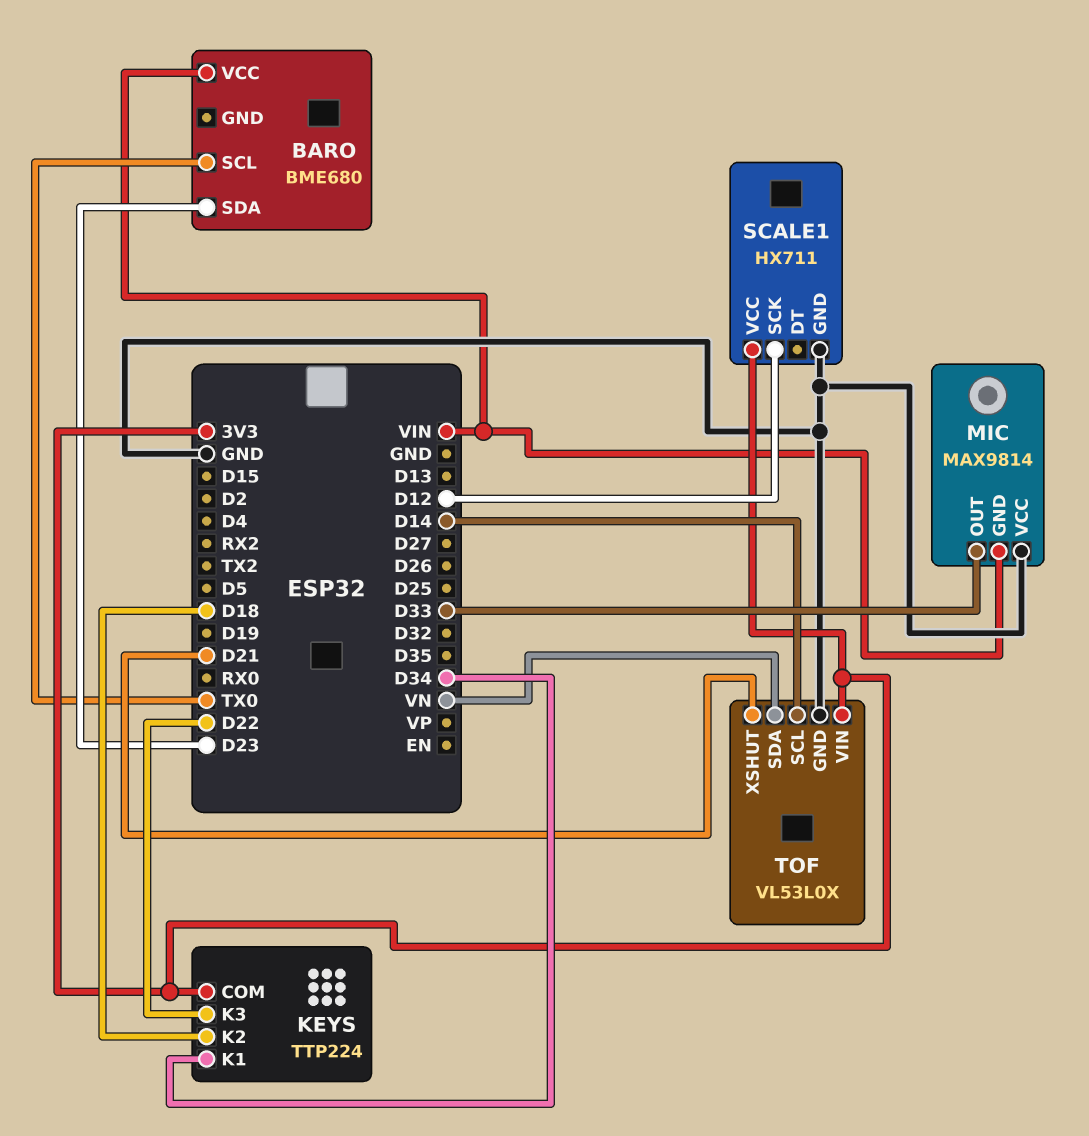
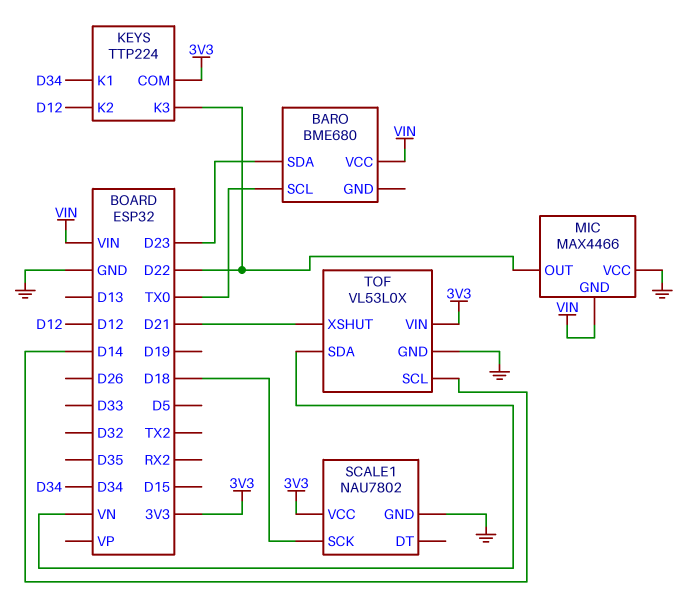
KEYS pin K2: D18 -> D12
MIC: MAX9814 -> MAX4466
MIC pin OUT: D33 -> D22
SCALE1: HX711 -> NAU7802
SCALE1 pin SCK: D12 -> D18

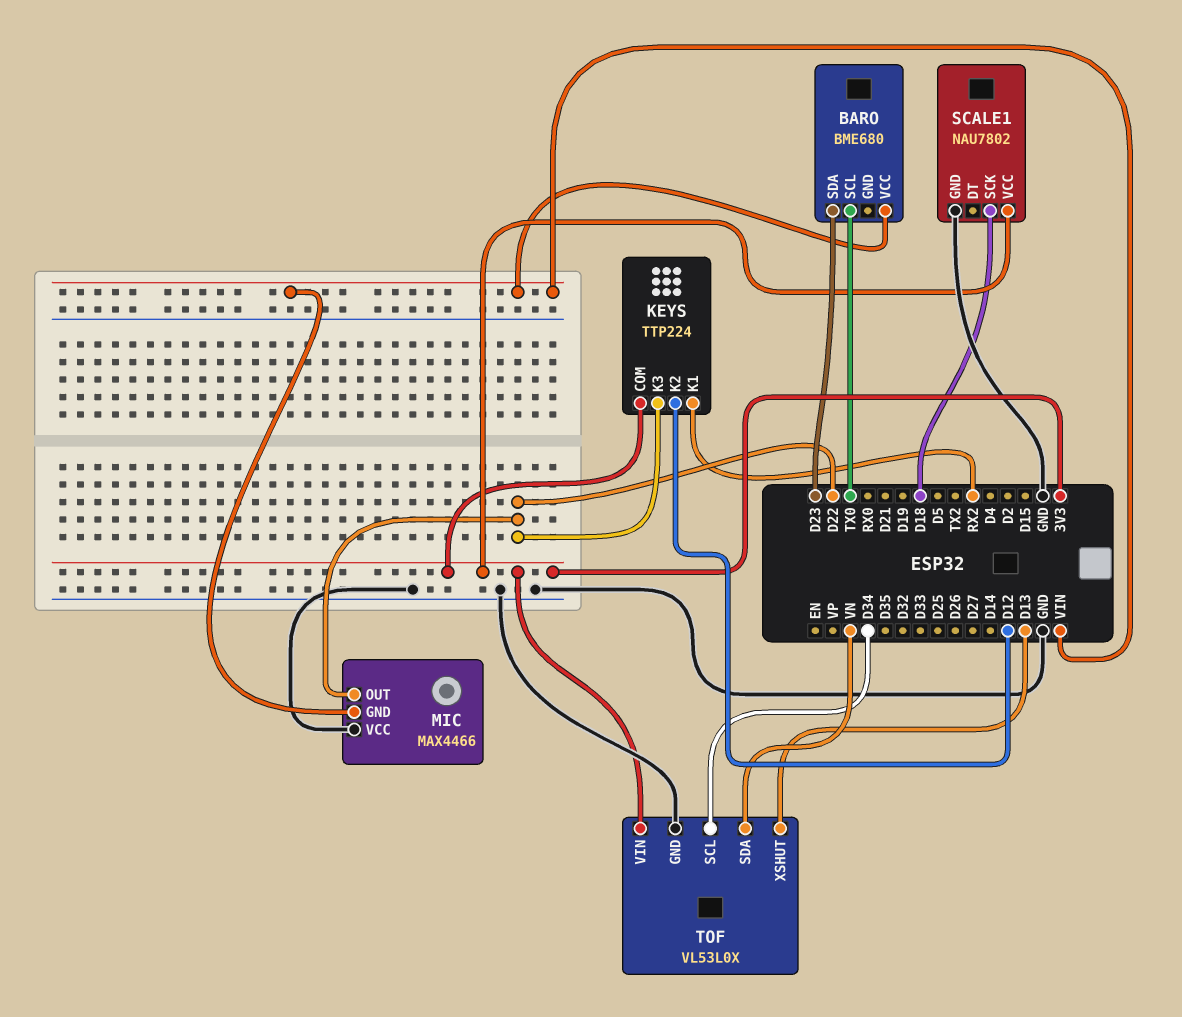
KEYS pin K1: D34 -> RX2
TOF pin SCL: D14 -> D34
TOF pin XSHUT: D21 -> D13

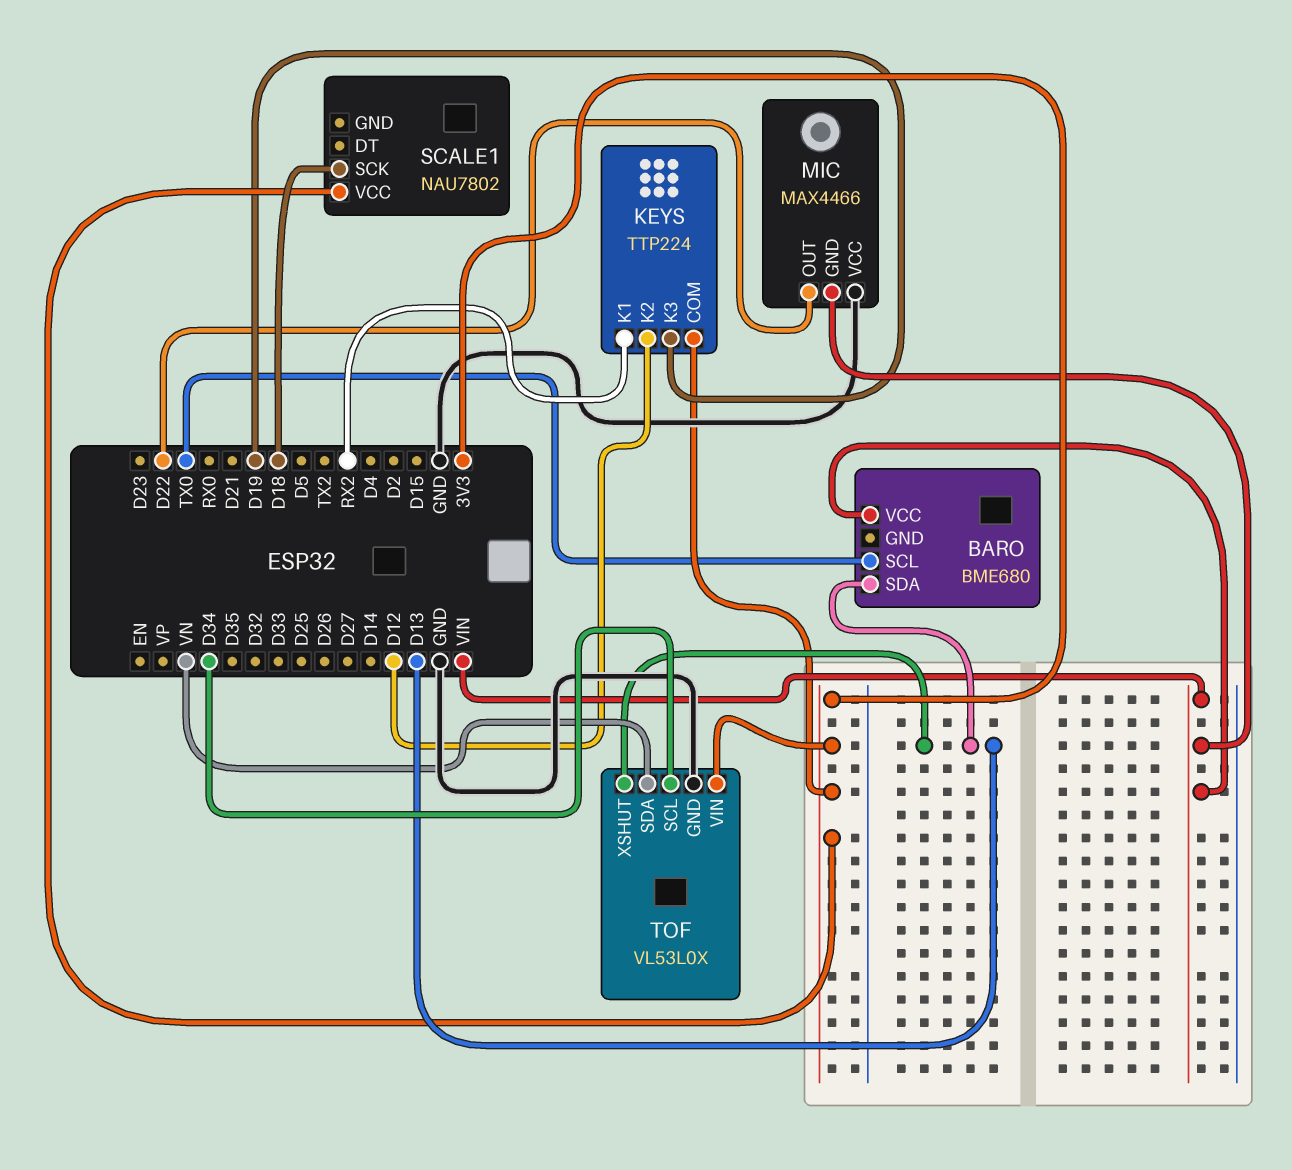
BARO pin SDA: D23 -> D13
KEYS pin K3: D22 -> D19
SCALE1 pin GND: GND -> none

